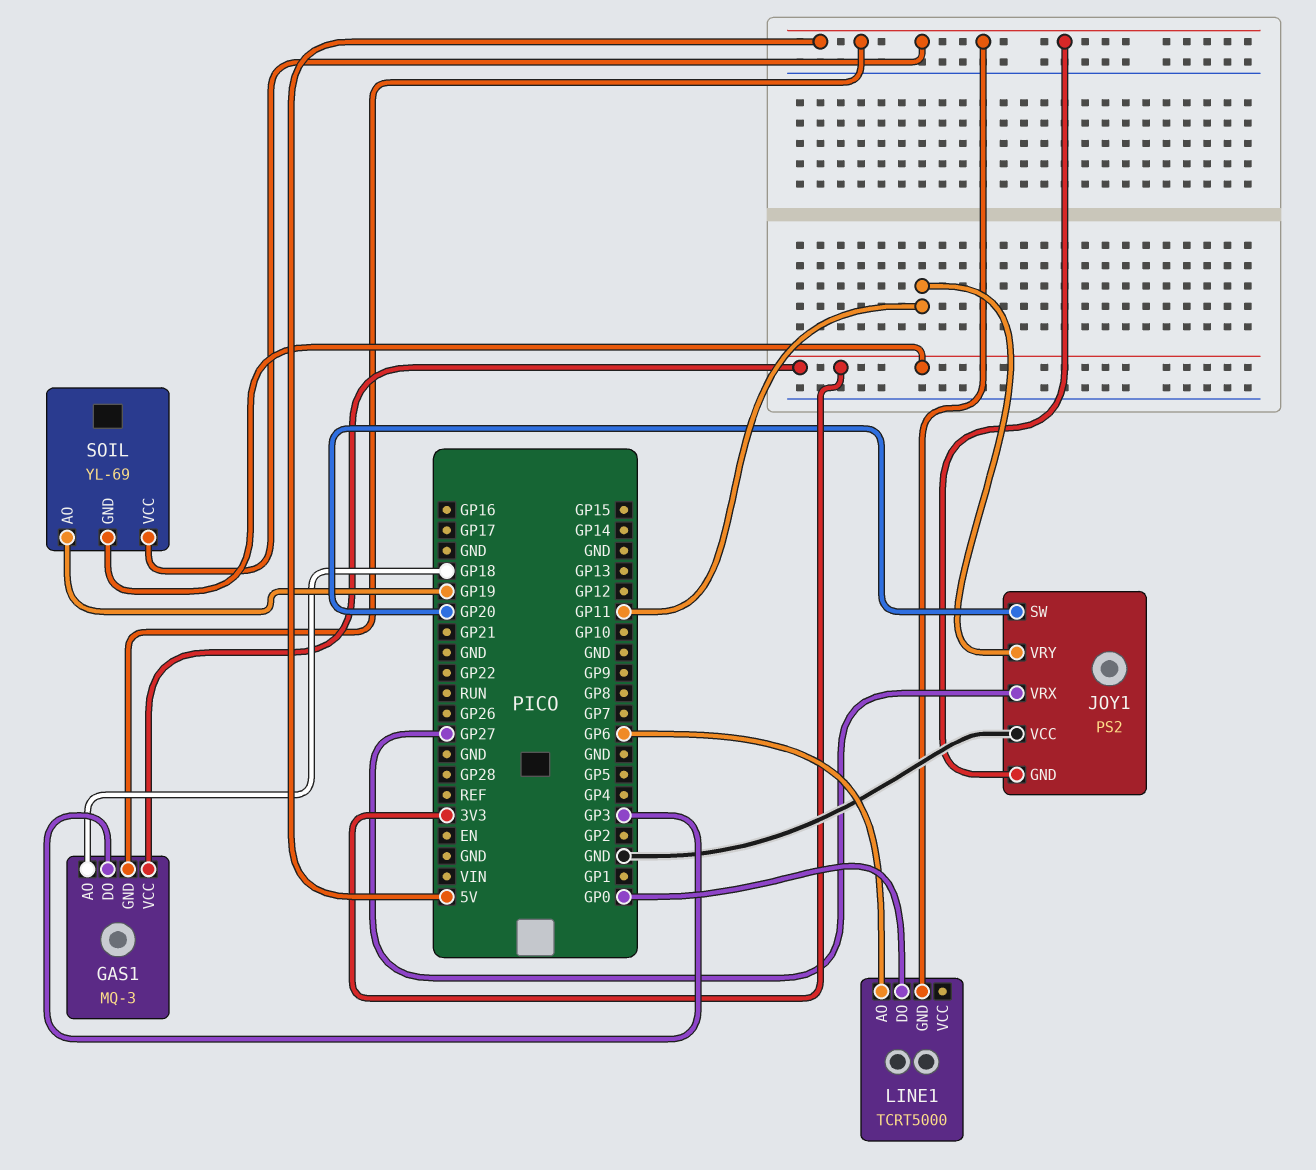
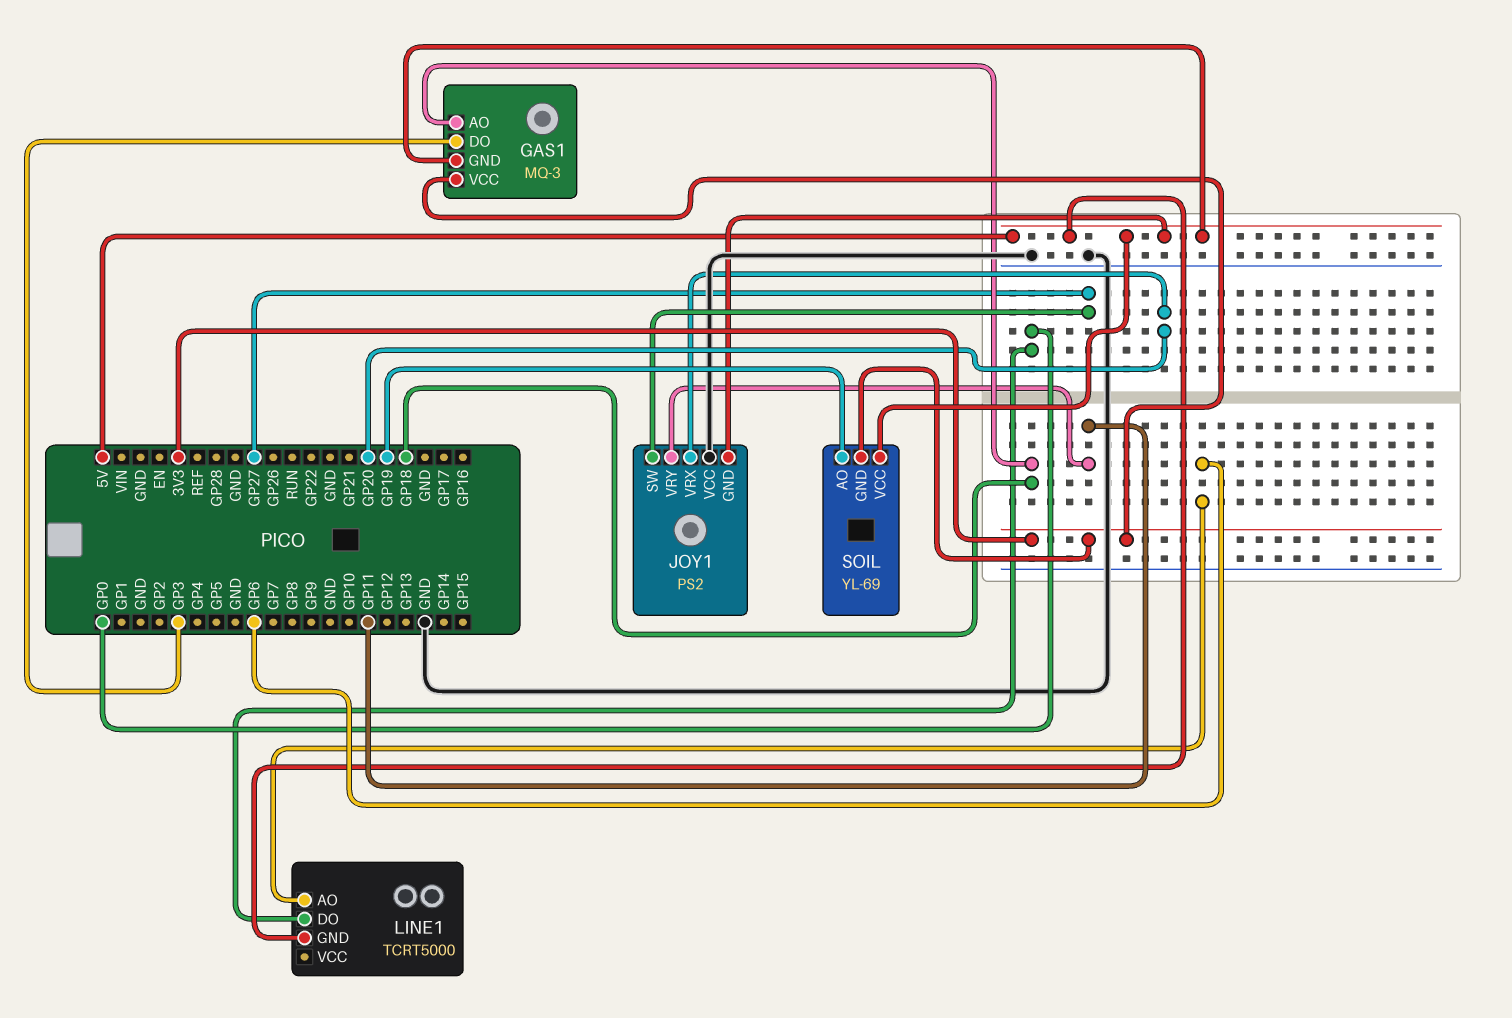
JOY1 pin SW: GP20 -> GP27
JOY1 pin VRX: GP27 -> GP20

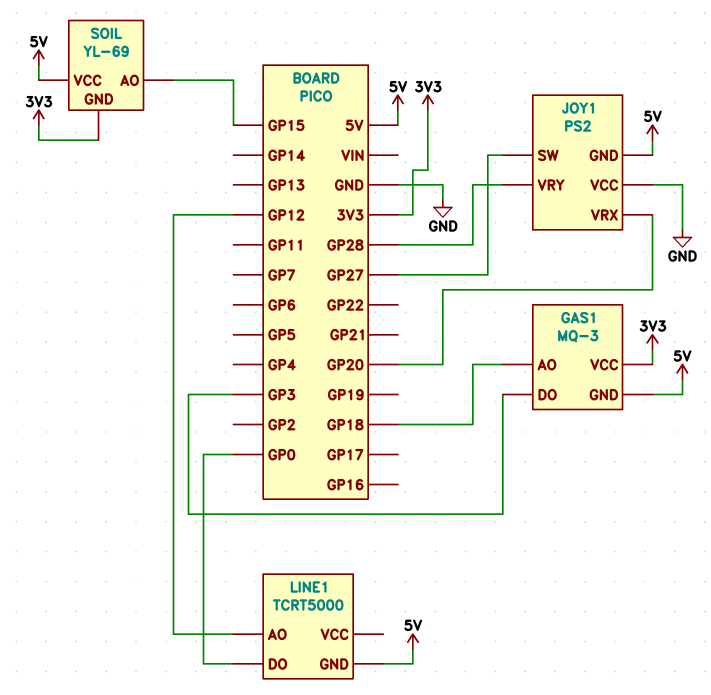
JOY1 pin VRY: GP11 -> GP28
LINE1 pin AO: GP6 -> GP12
SOIL pin AO: GP19 -> GP15

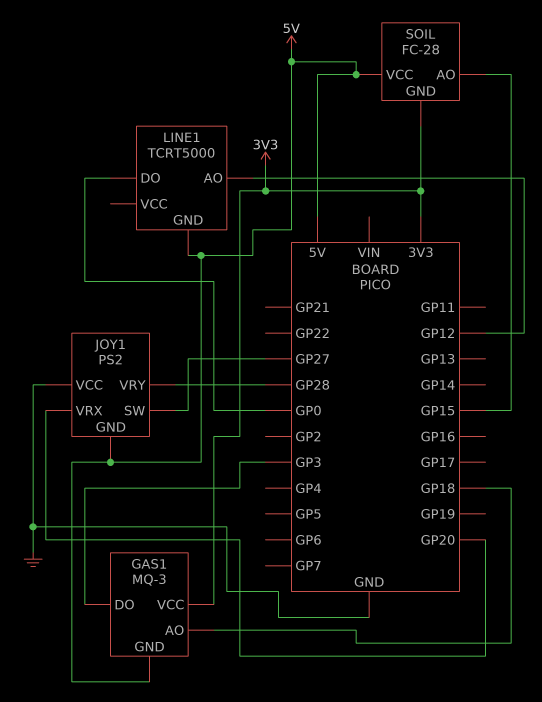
SOIL: YL-69 -> FC-28

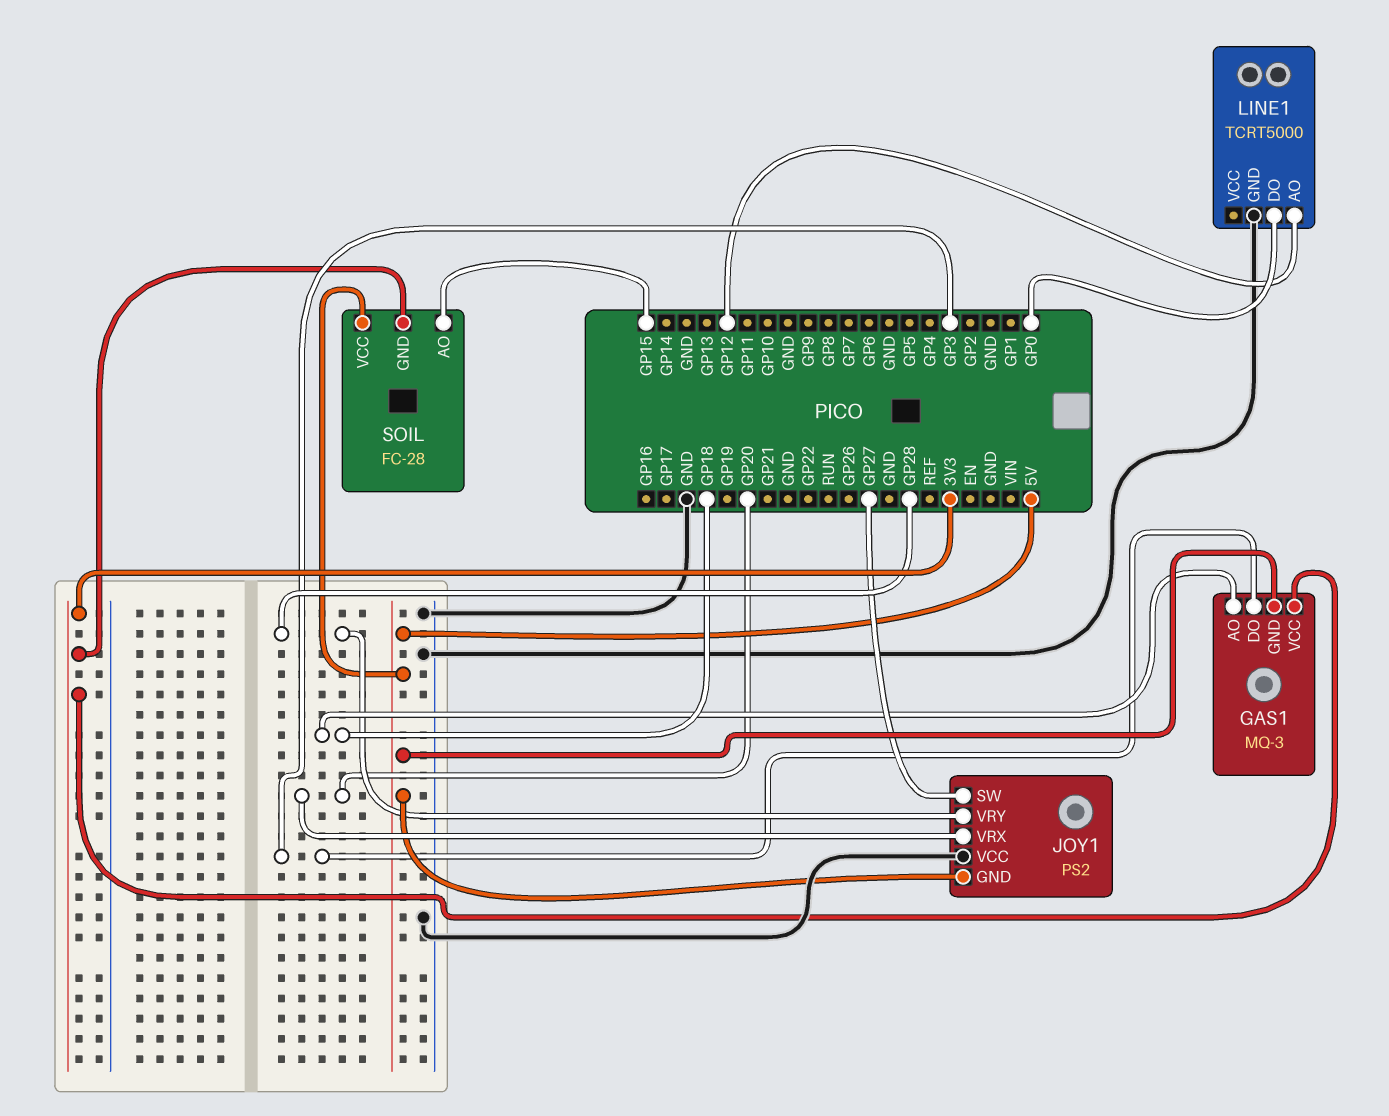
LINE1 pin GND: 5V -> GND

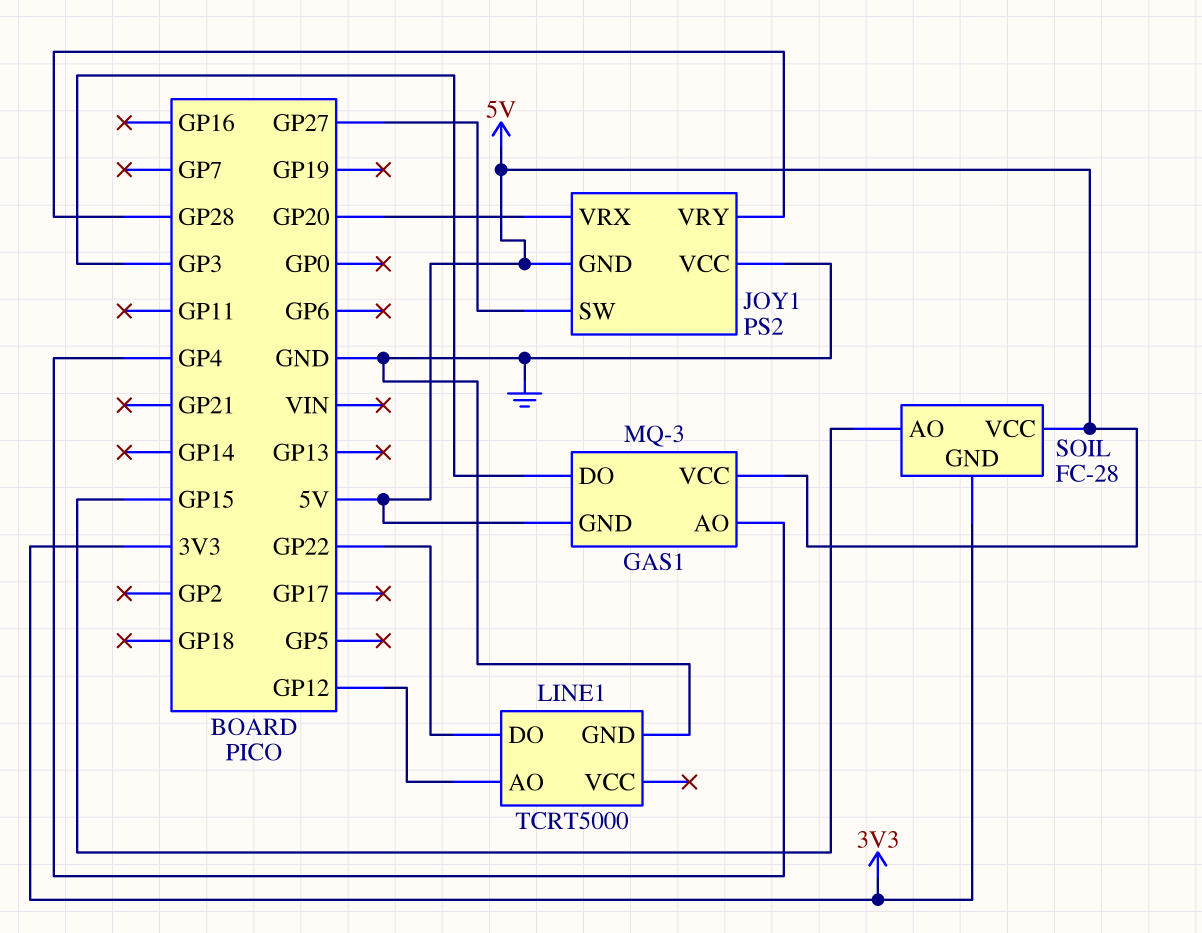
GAS1 pin AO: GP18 -> GP4
GAS1 pin VCC: 3V3 -> 5V
LINE1 pin DO: GP0 -> GP22

